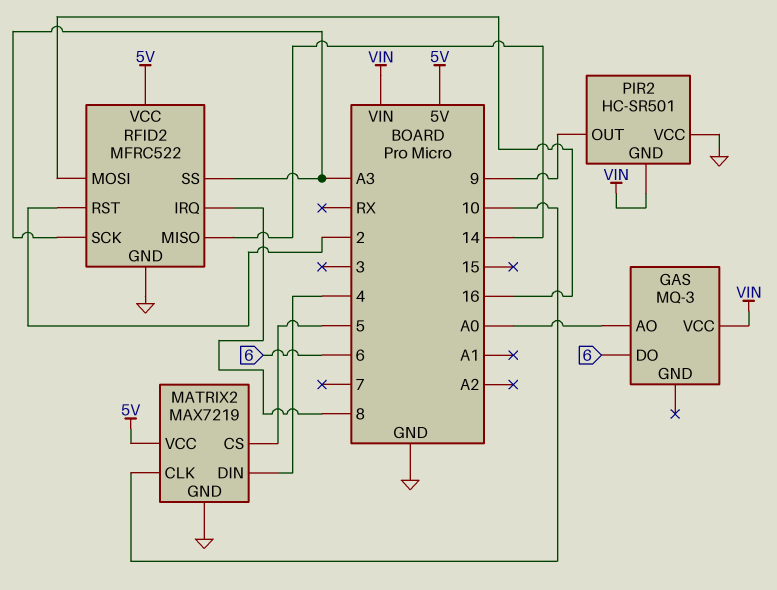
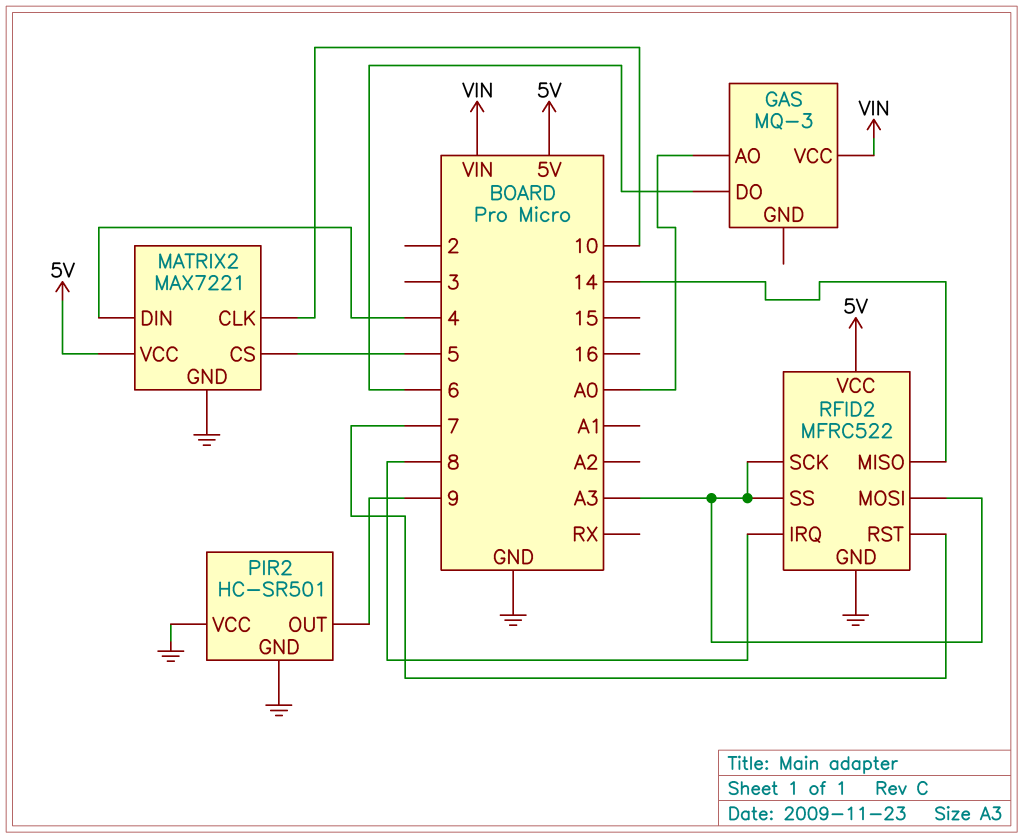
MATRIX2: MAX7219 -> MAX7221
PIR2 pin GND: VIN -> GND
RFID2 pin MOSI: 16 -> A3
RFID2 pin RST: 2 -> 7

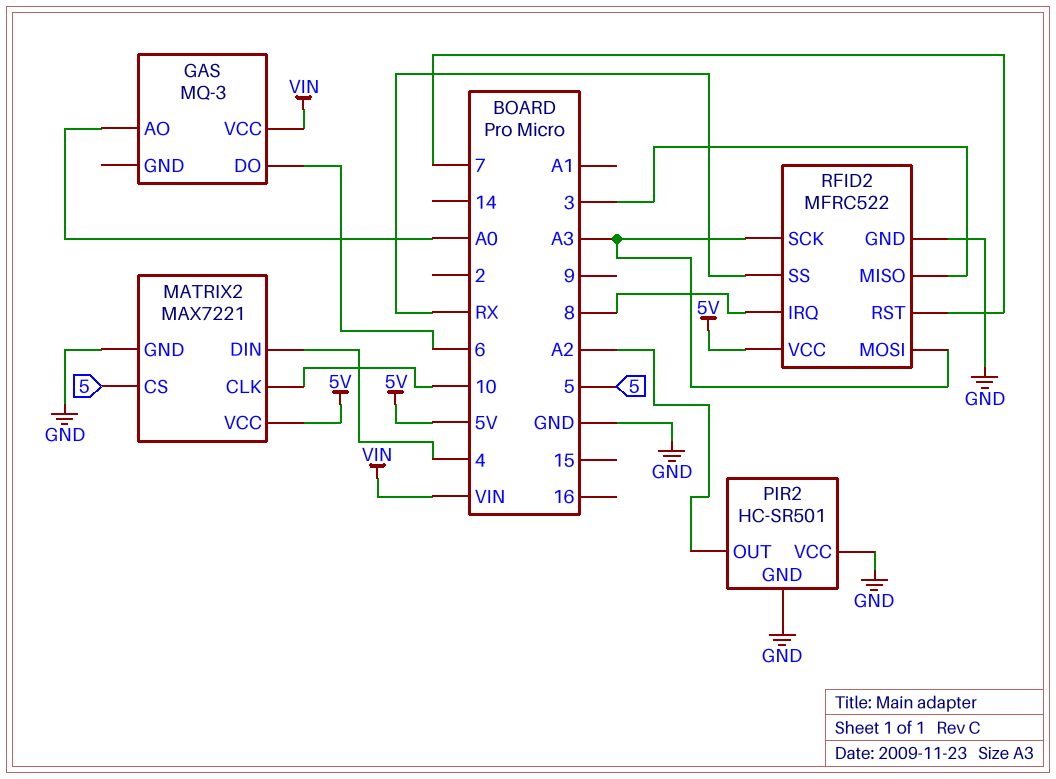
PIR2 pin OUT: 9 -> A2
RFID2 pin MISO: 14 -> 3
RFID2 pin SS: A3 -> RX

